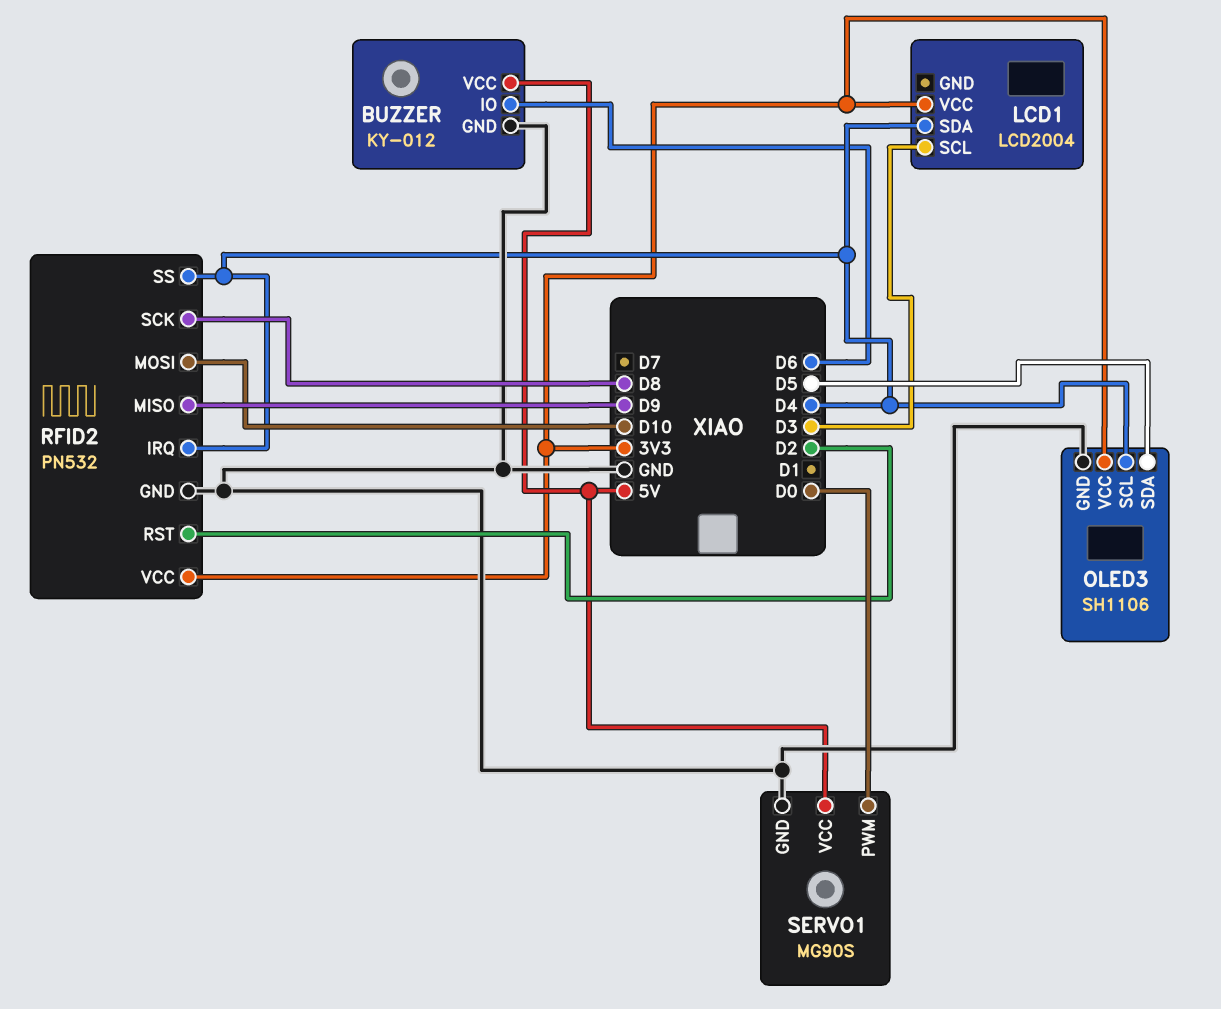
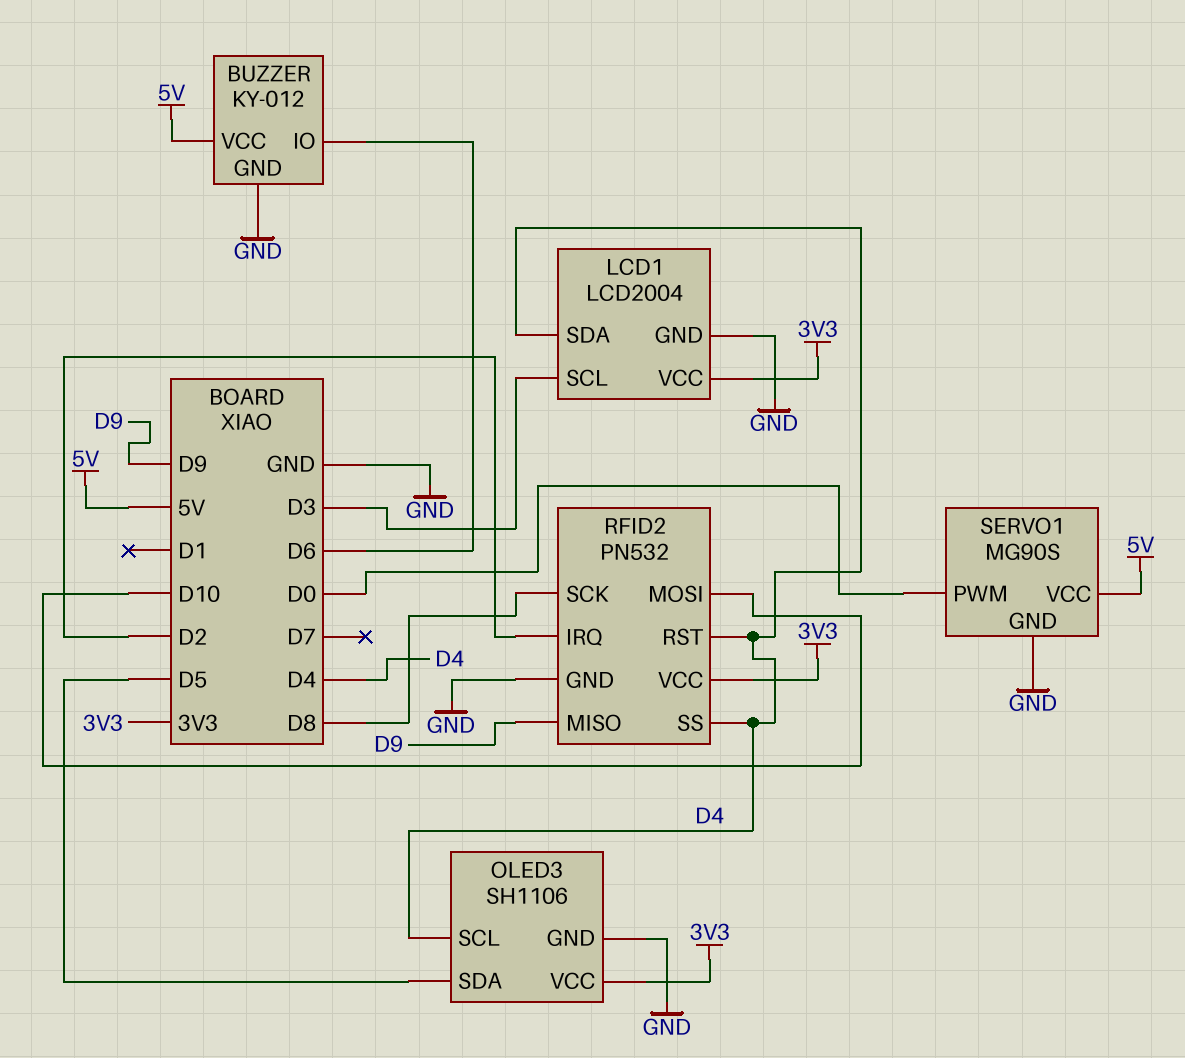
LCD1 pin GND: none -> GND
RFID2 pin IRQ: D4 -> D2
RFID2 pin RST: D2 -> D4

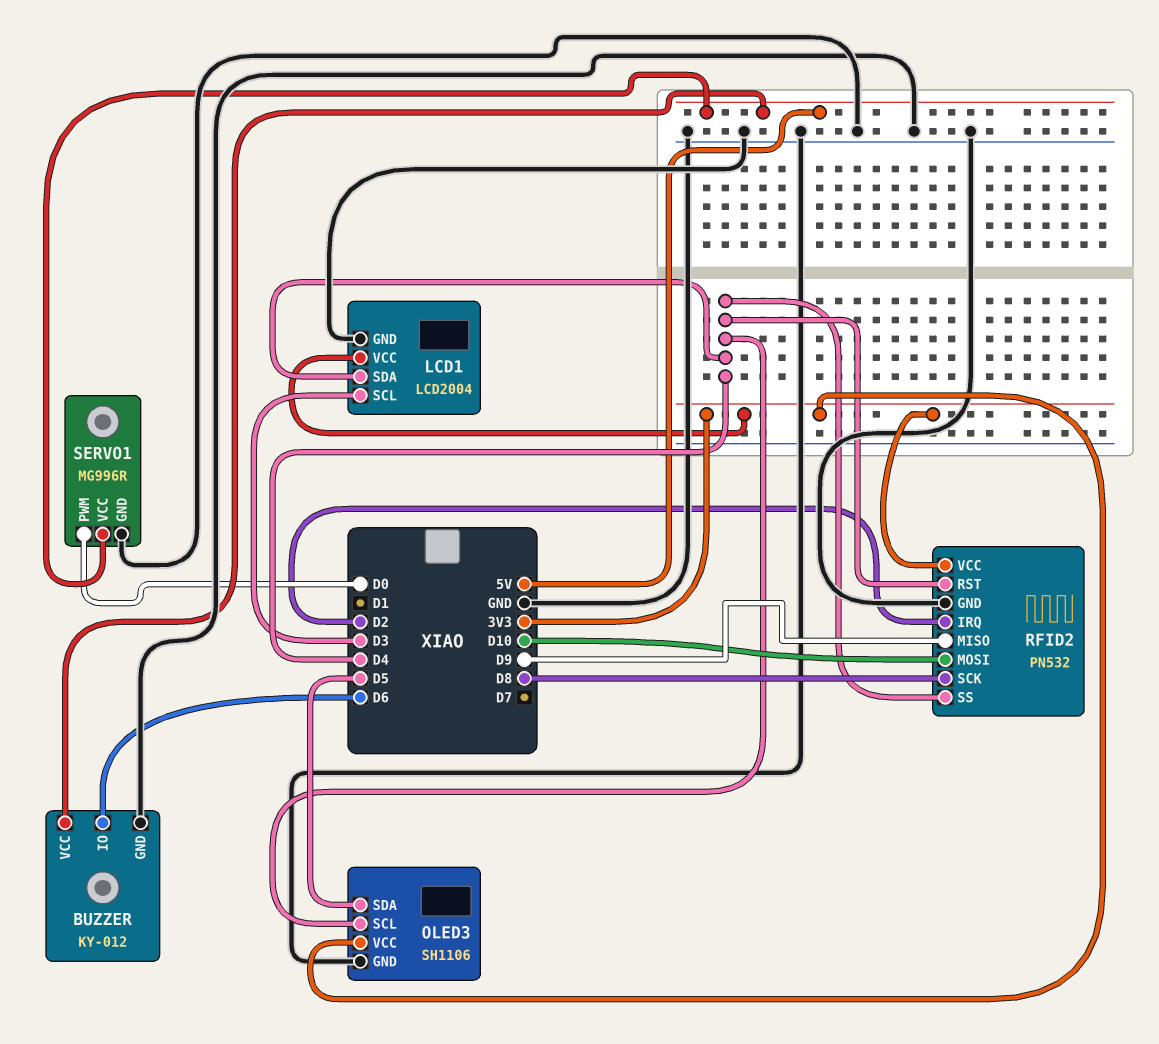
SERVO1: MG90S -> MG996R

